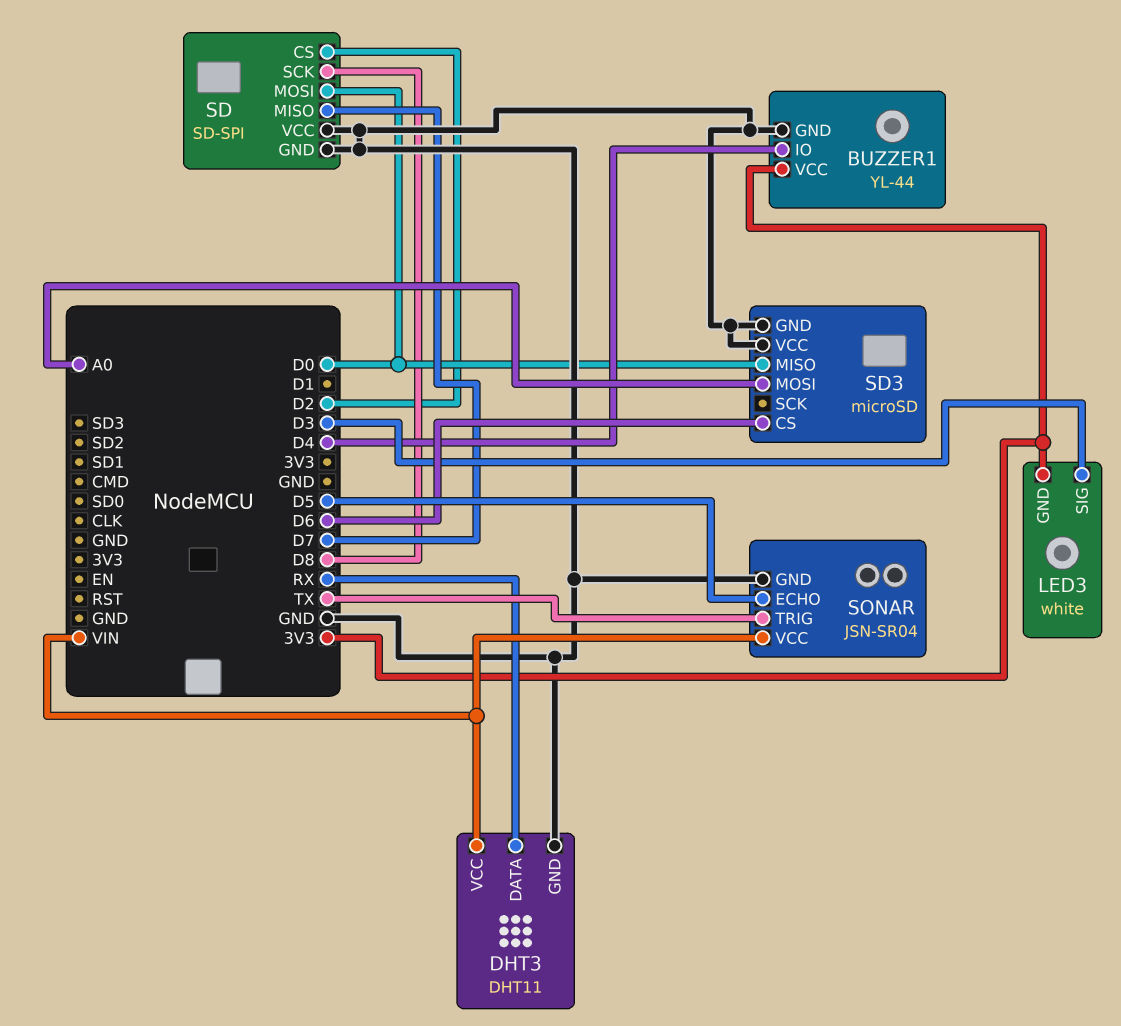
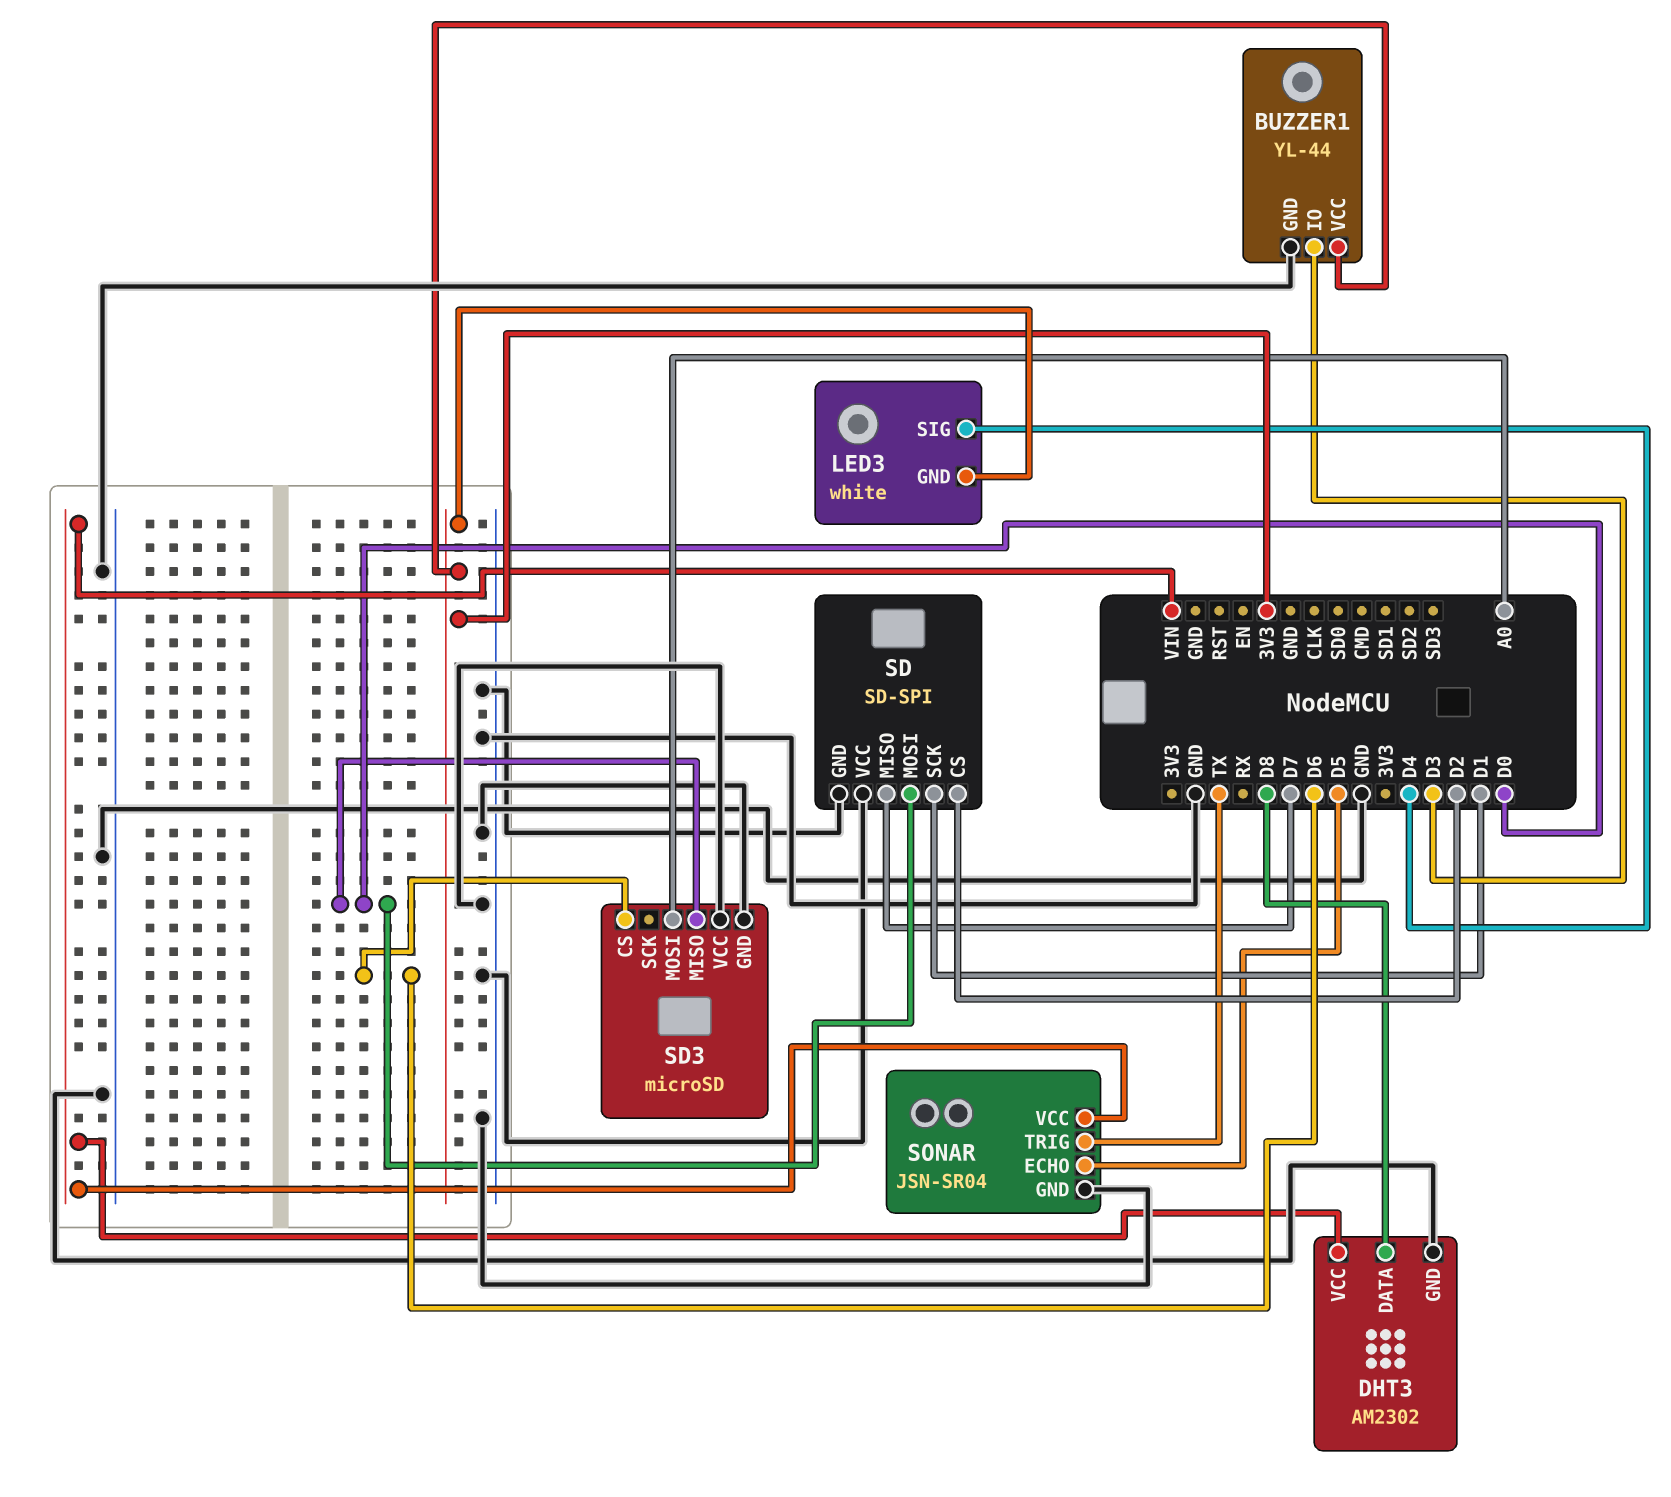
BUZZER1 pin IO: D4 -> D3
DHT3: DHT11 -> AM2302
DHT3 pin DATA: RX -> D8
LED3 pin SIG: D3 -> D4
SD pin SCK: D8 -> D1

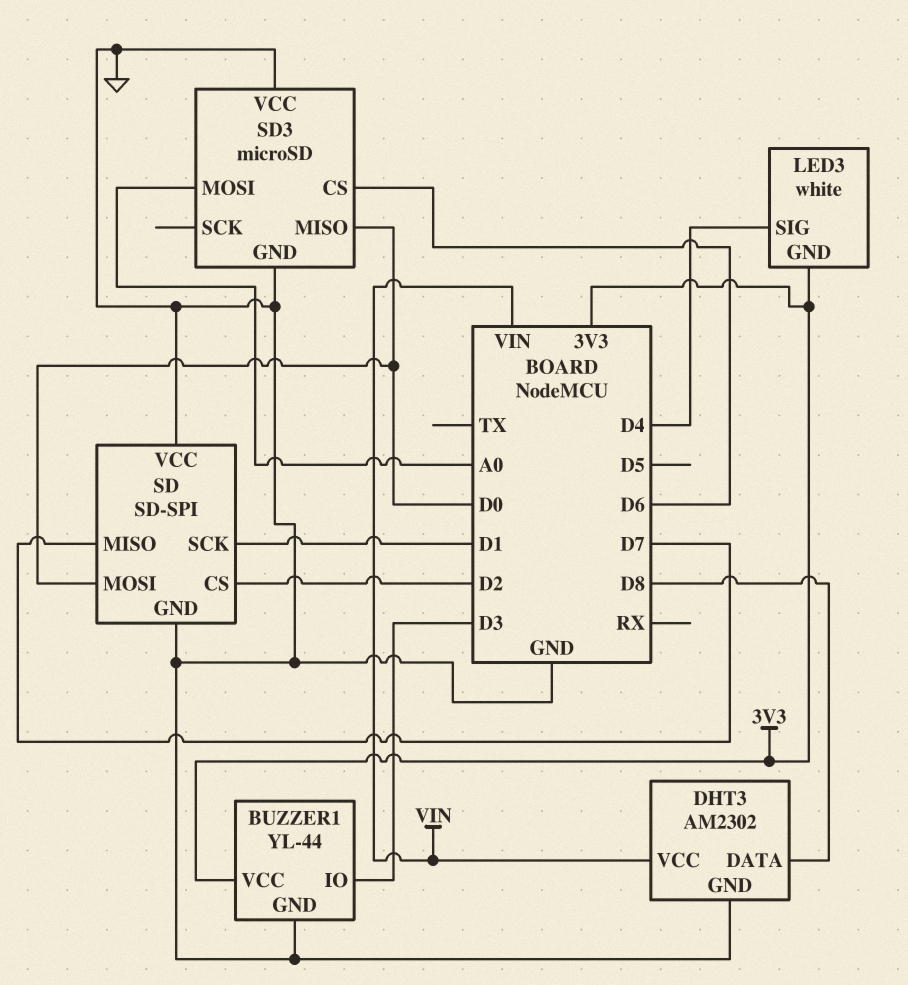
SONAR: JSN-SR04 -> none
SONAR pin ECHO: D5 -> none
SONAR pin GND: GND -> none
SONAR pin TRIG: TX -> none
SONAR pin VCC: VIN -> none

